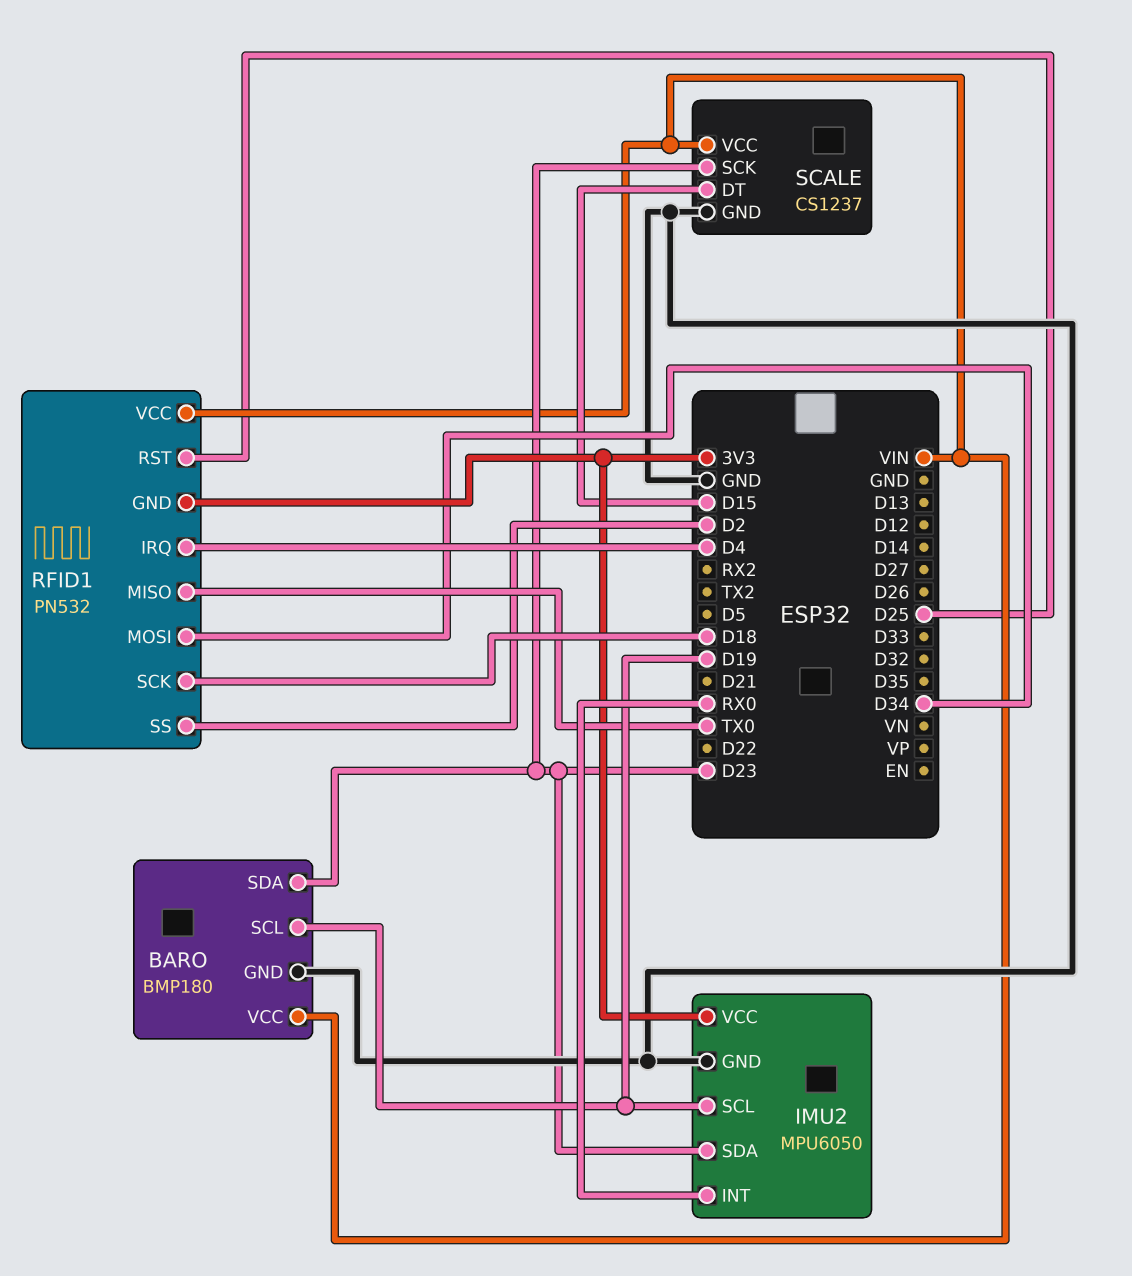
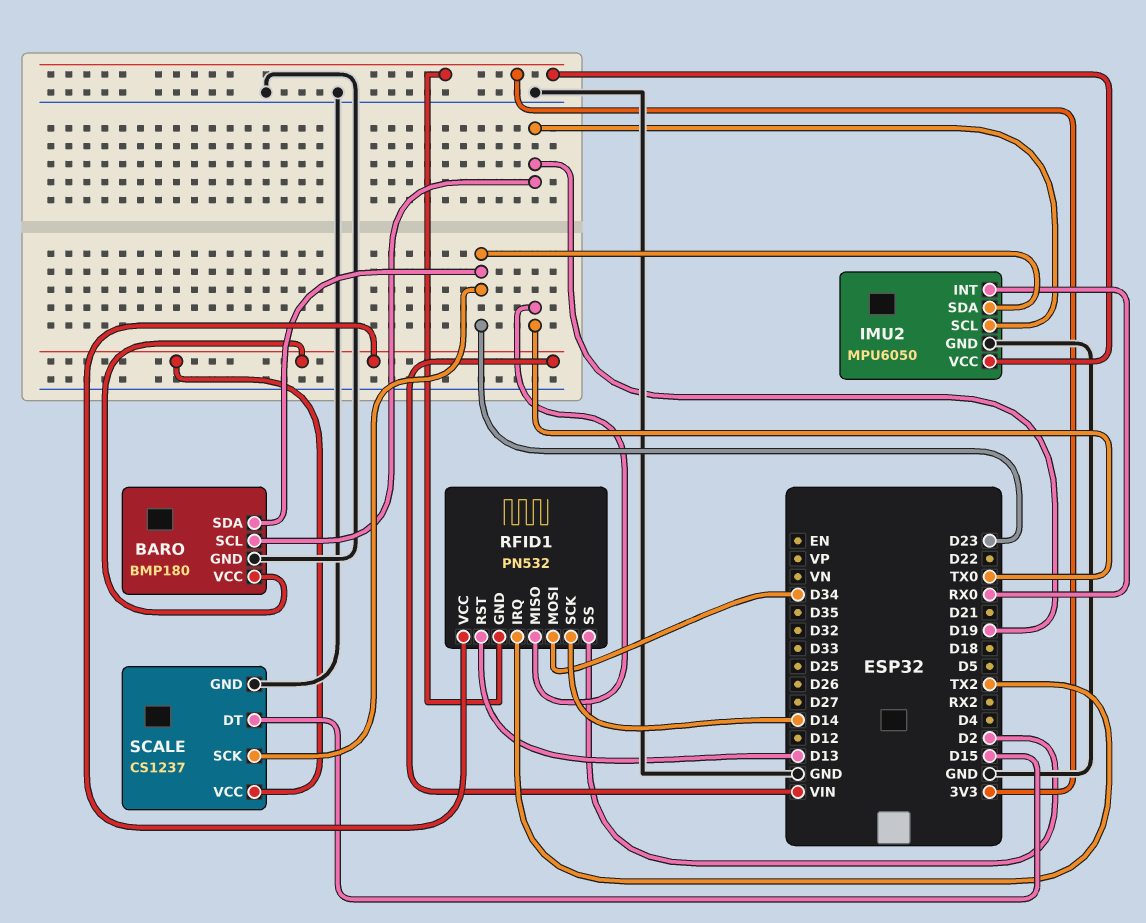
RFID1 pin IRQ: D4 -> TX2
RFID1 pin RST: D25 -> D13
RFID1 pin SCK: D18 -> D14

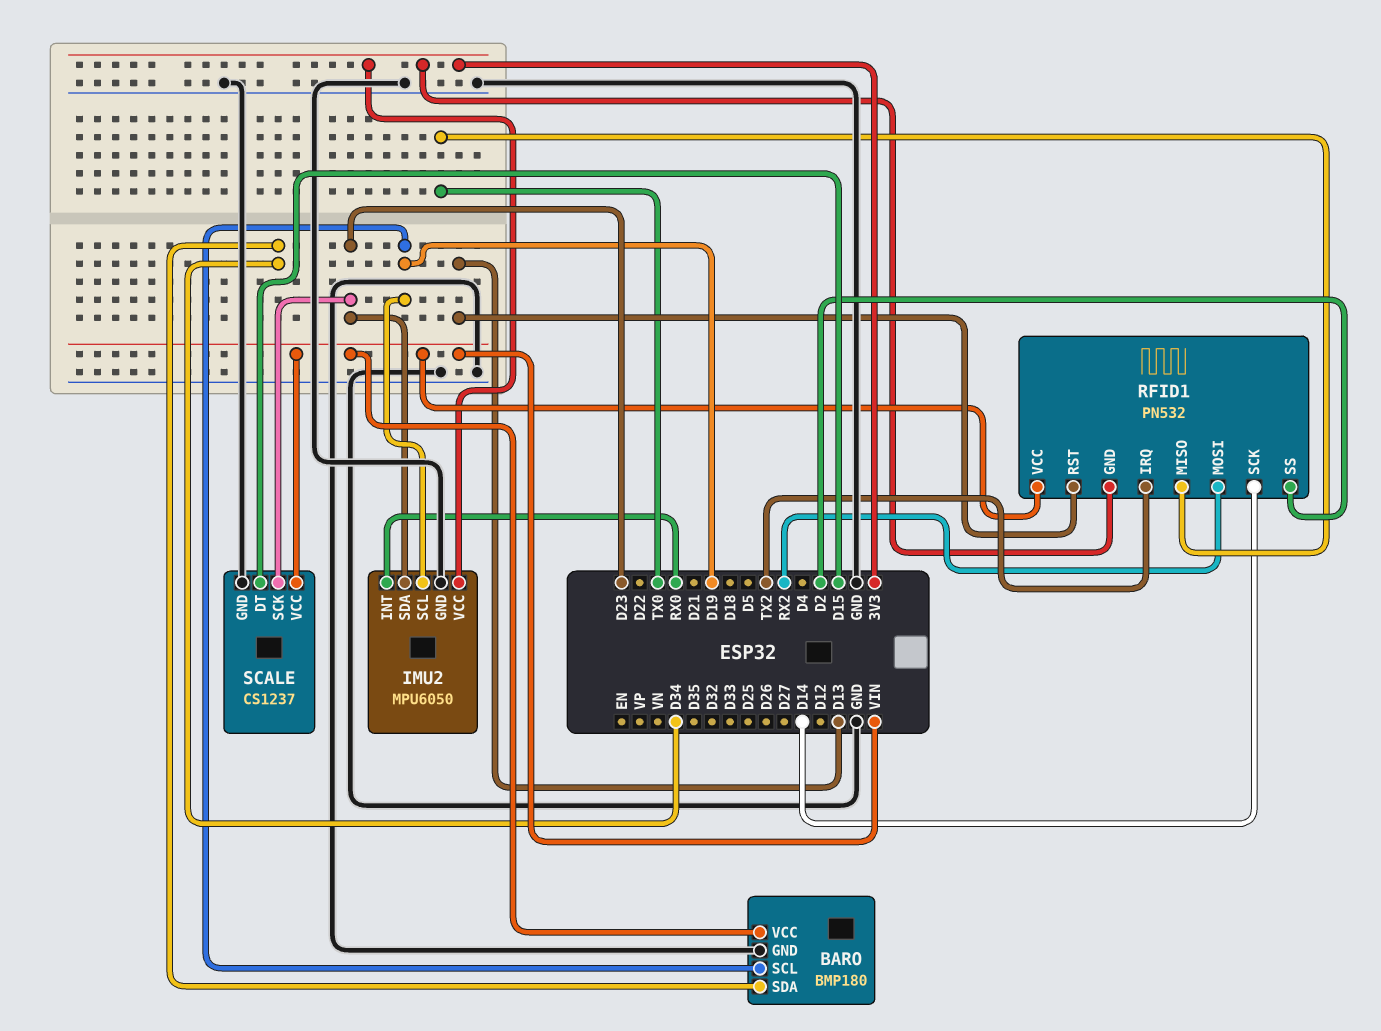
BARO pin SDA: D23 -> D34
RFID1 pin MOSI: D34 -> RX2

